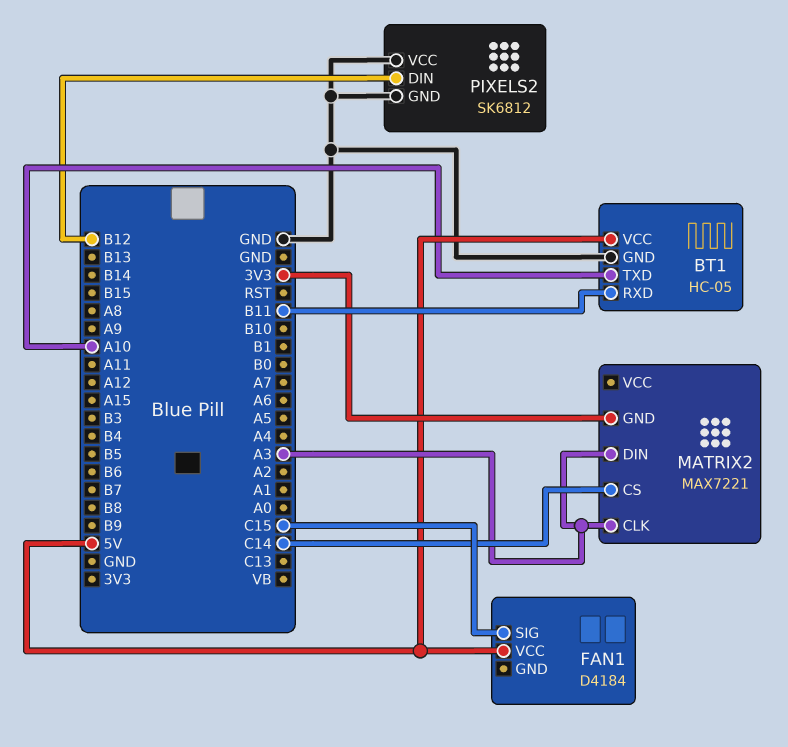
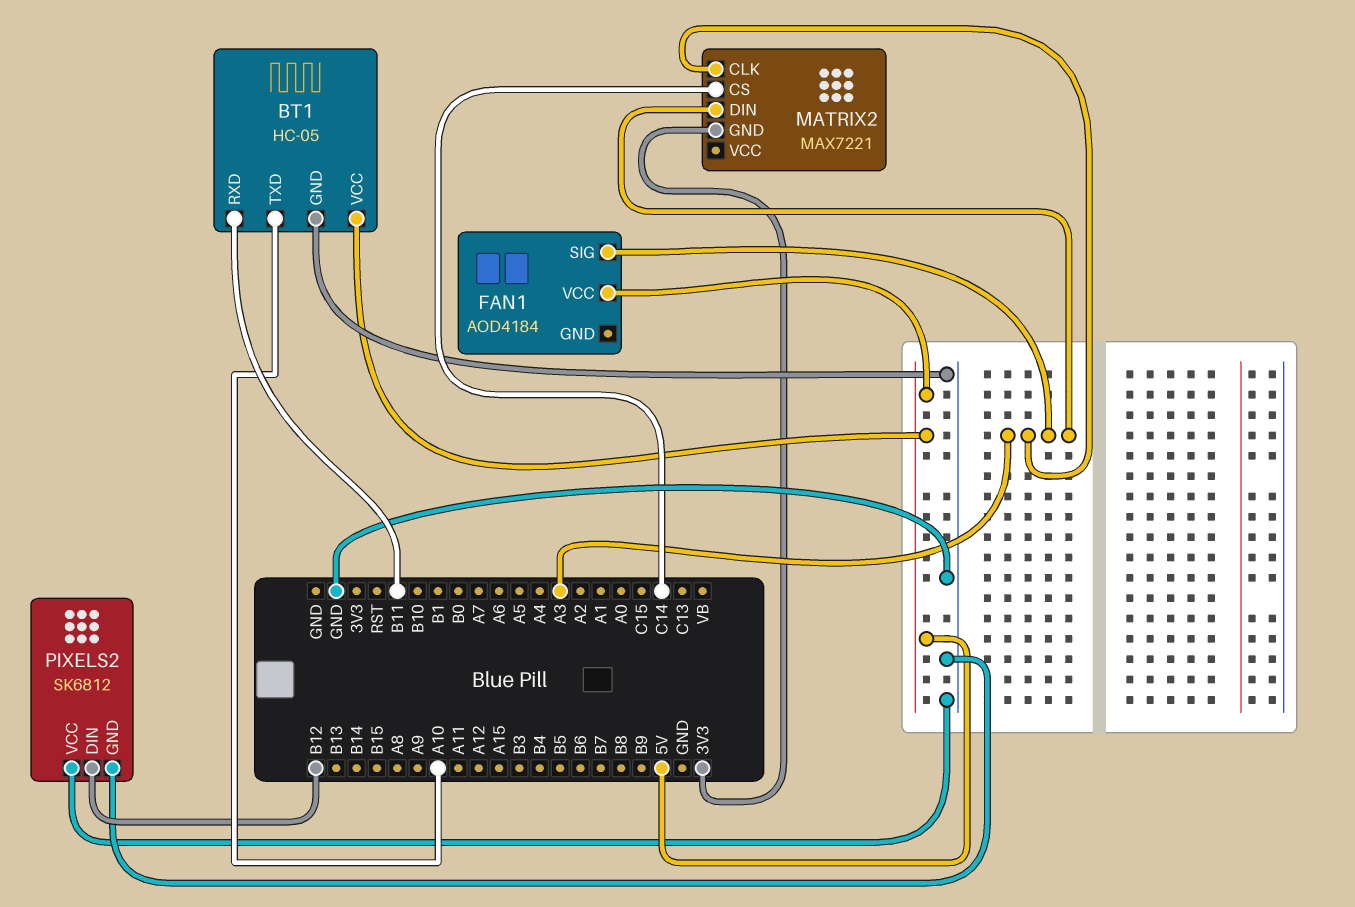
FAN1: D4184 -> AOD4184
FAN1 pin SIG: C15 -> A3

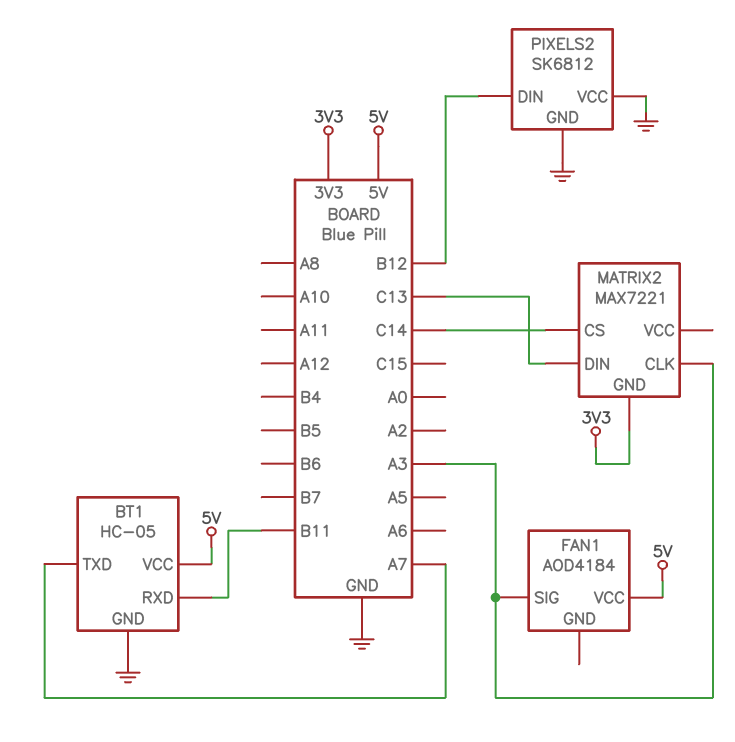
BT1 pin TXD: A10 -> A7
MATRIX2 pin DIN: A3 -> C13

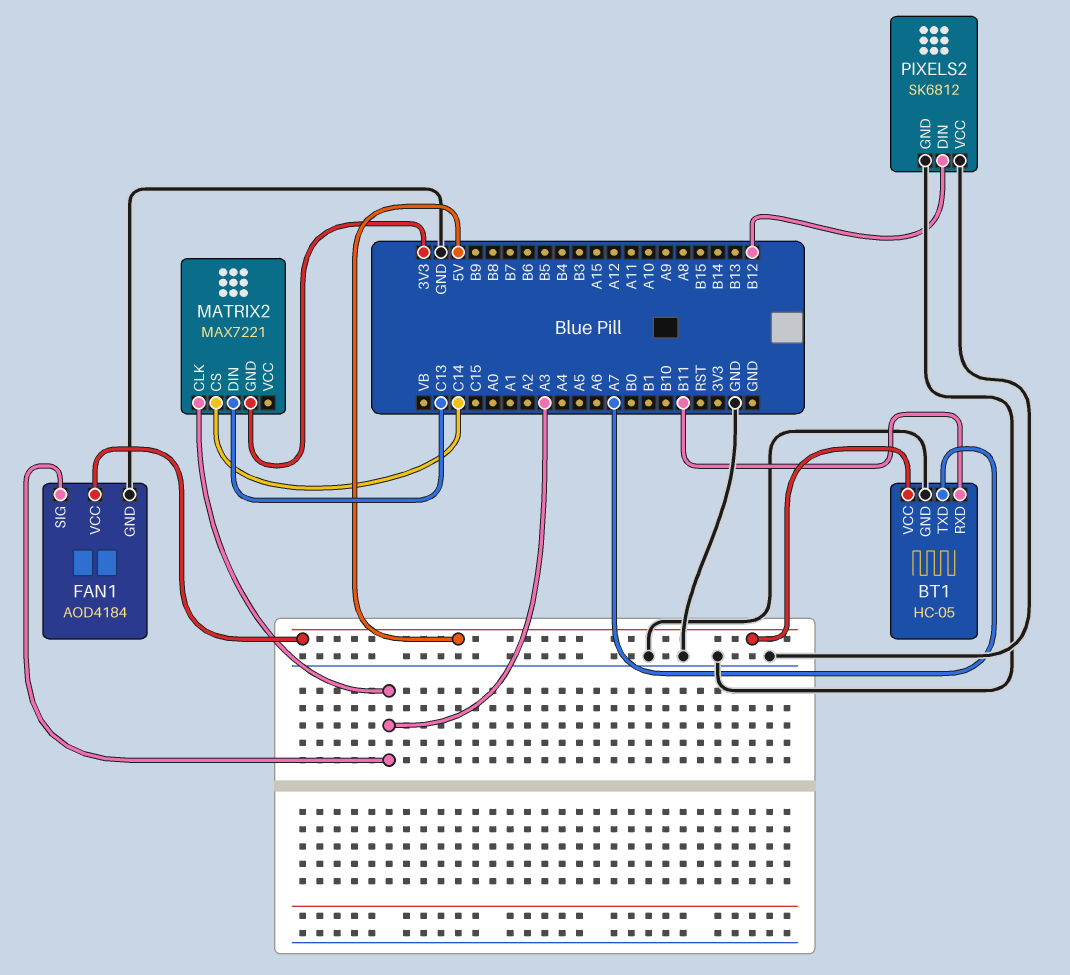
FAN1 pin GND: none -> GND

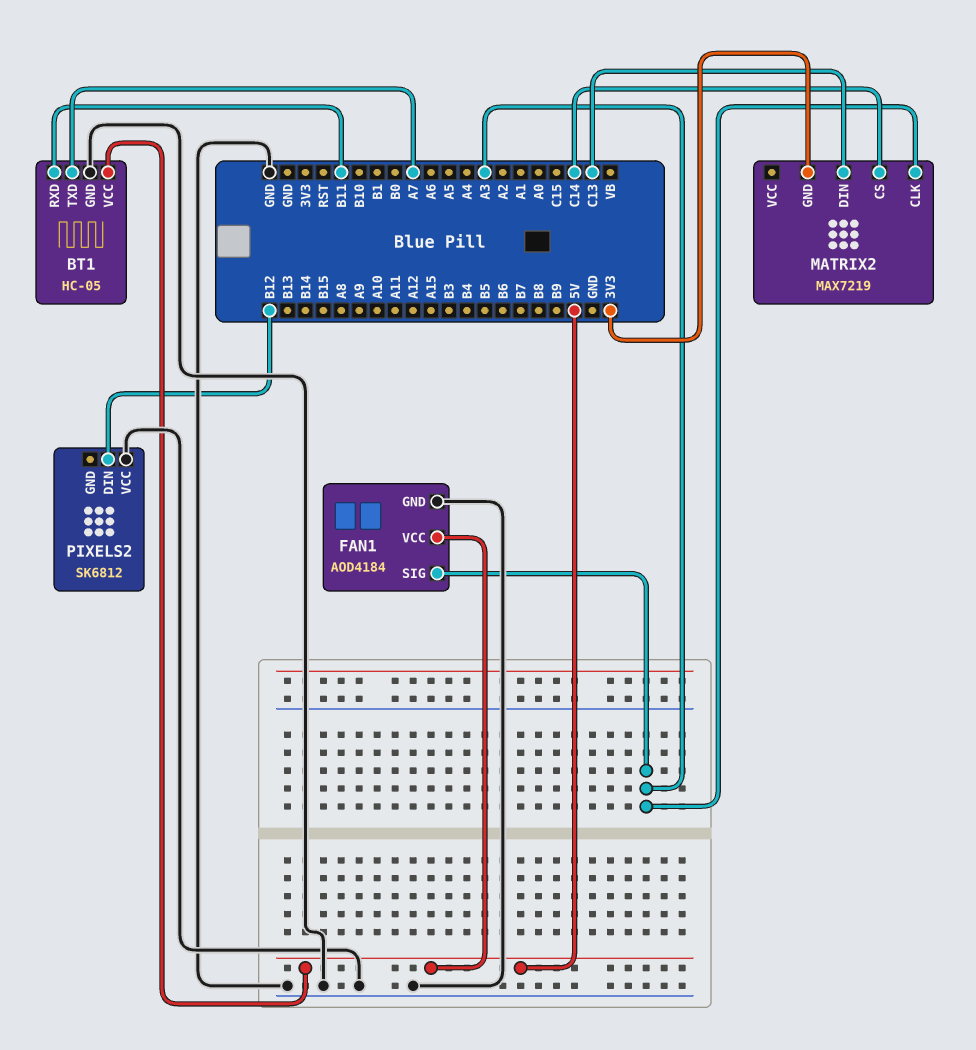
MATRIX2: MAX7221 -> MAX7219
PIXELS2 pin GND: GND -> none

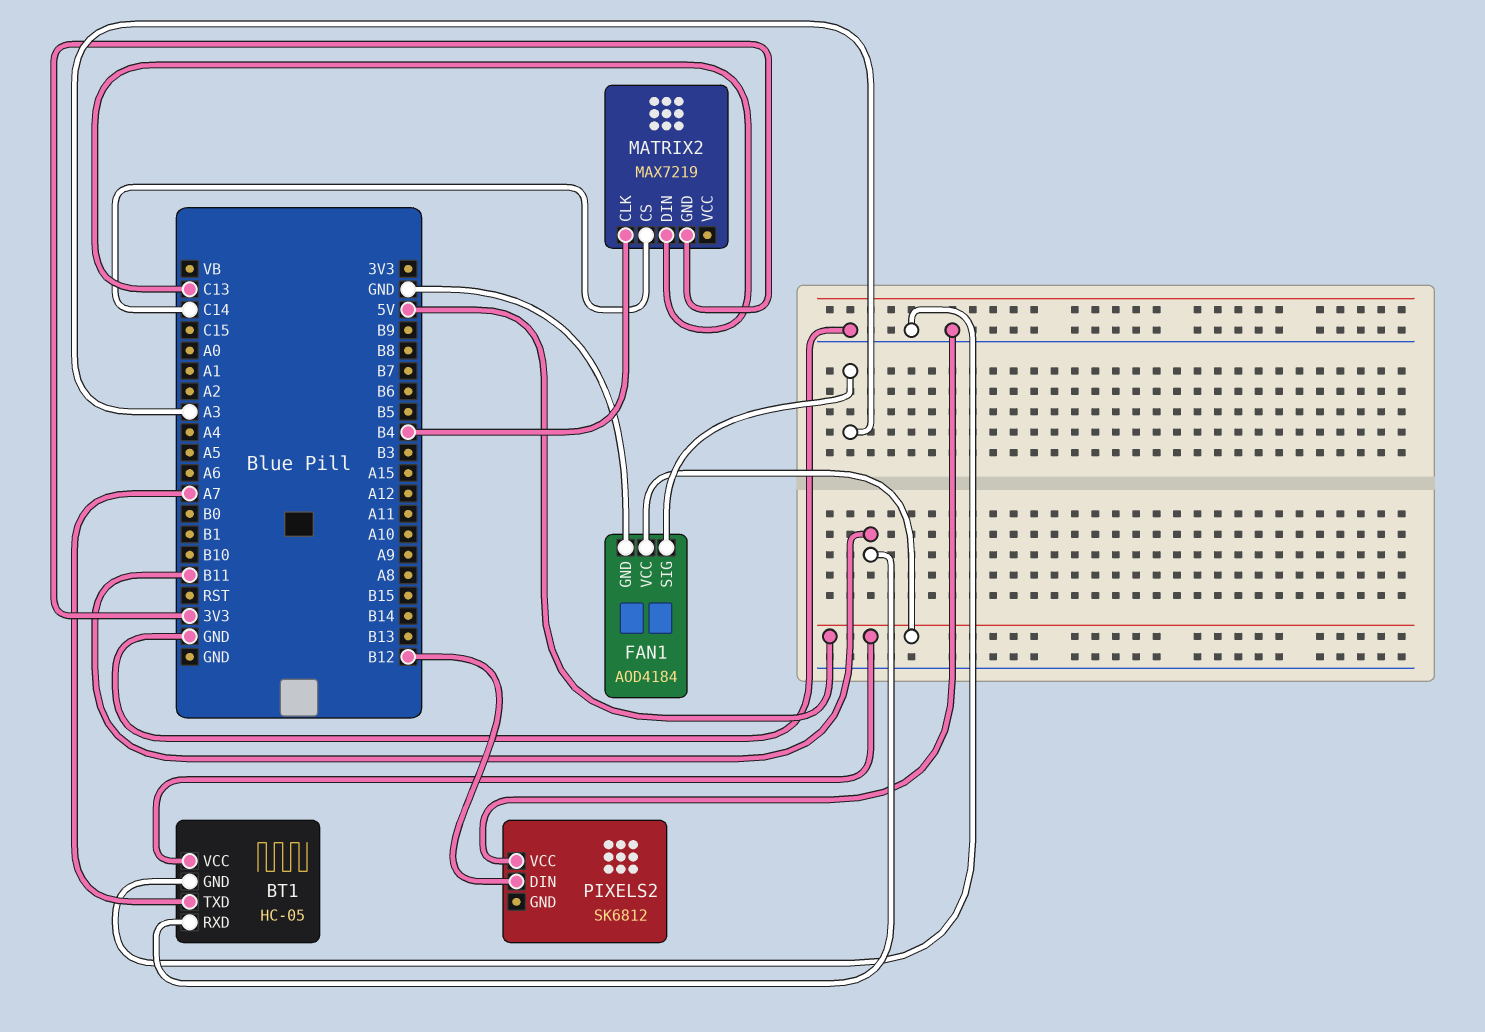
MATRIX2 pin CLK: A3 -> B4

